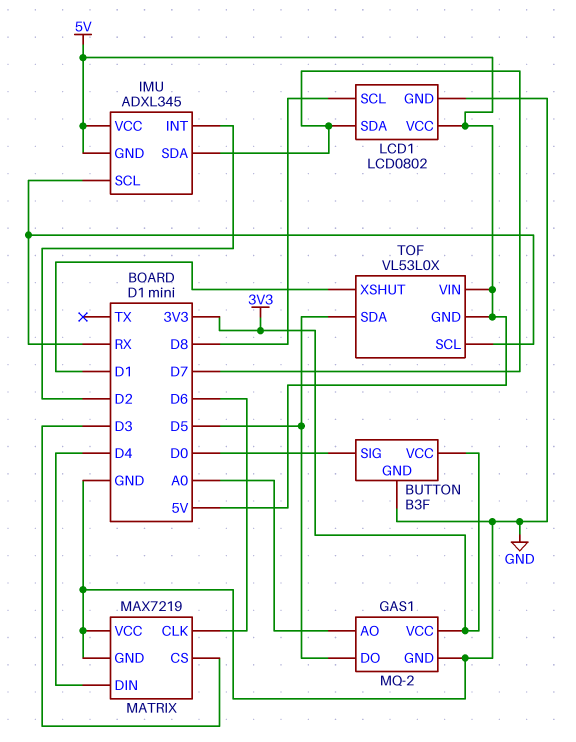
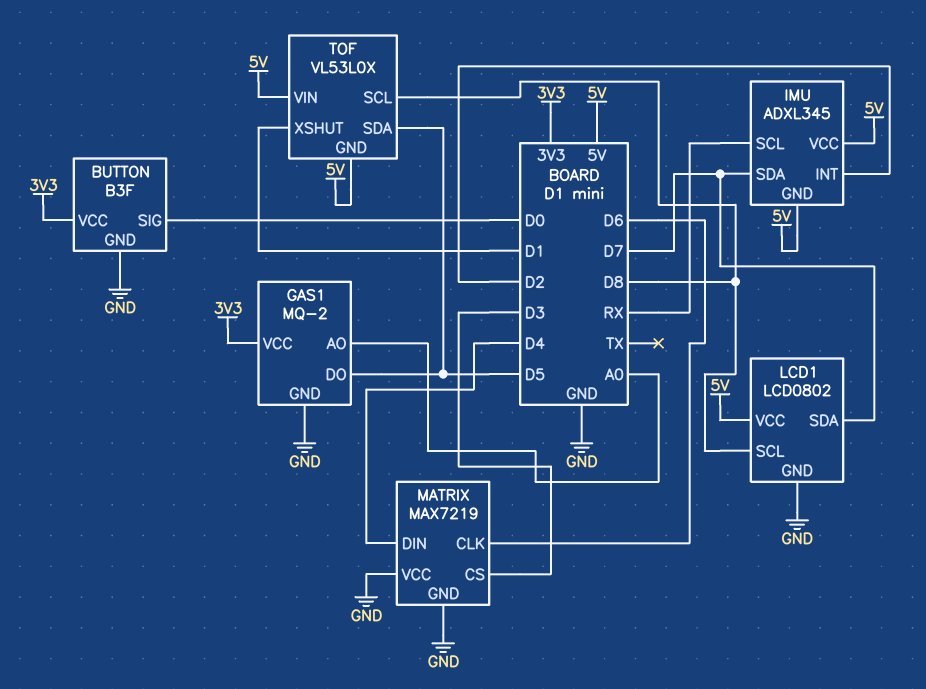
TOF pin SCL: RX -> D8

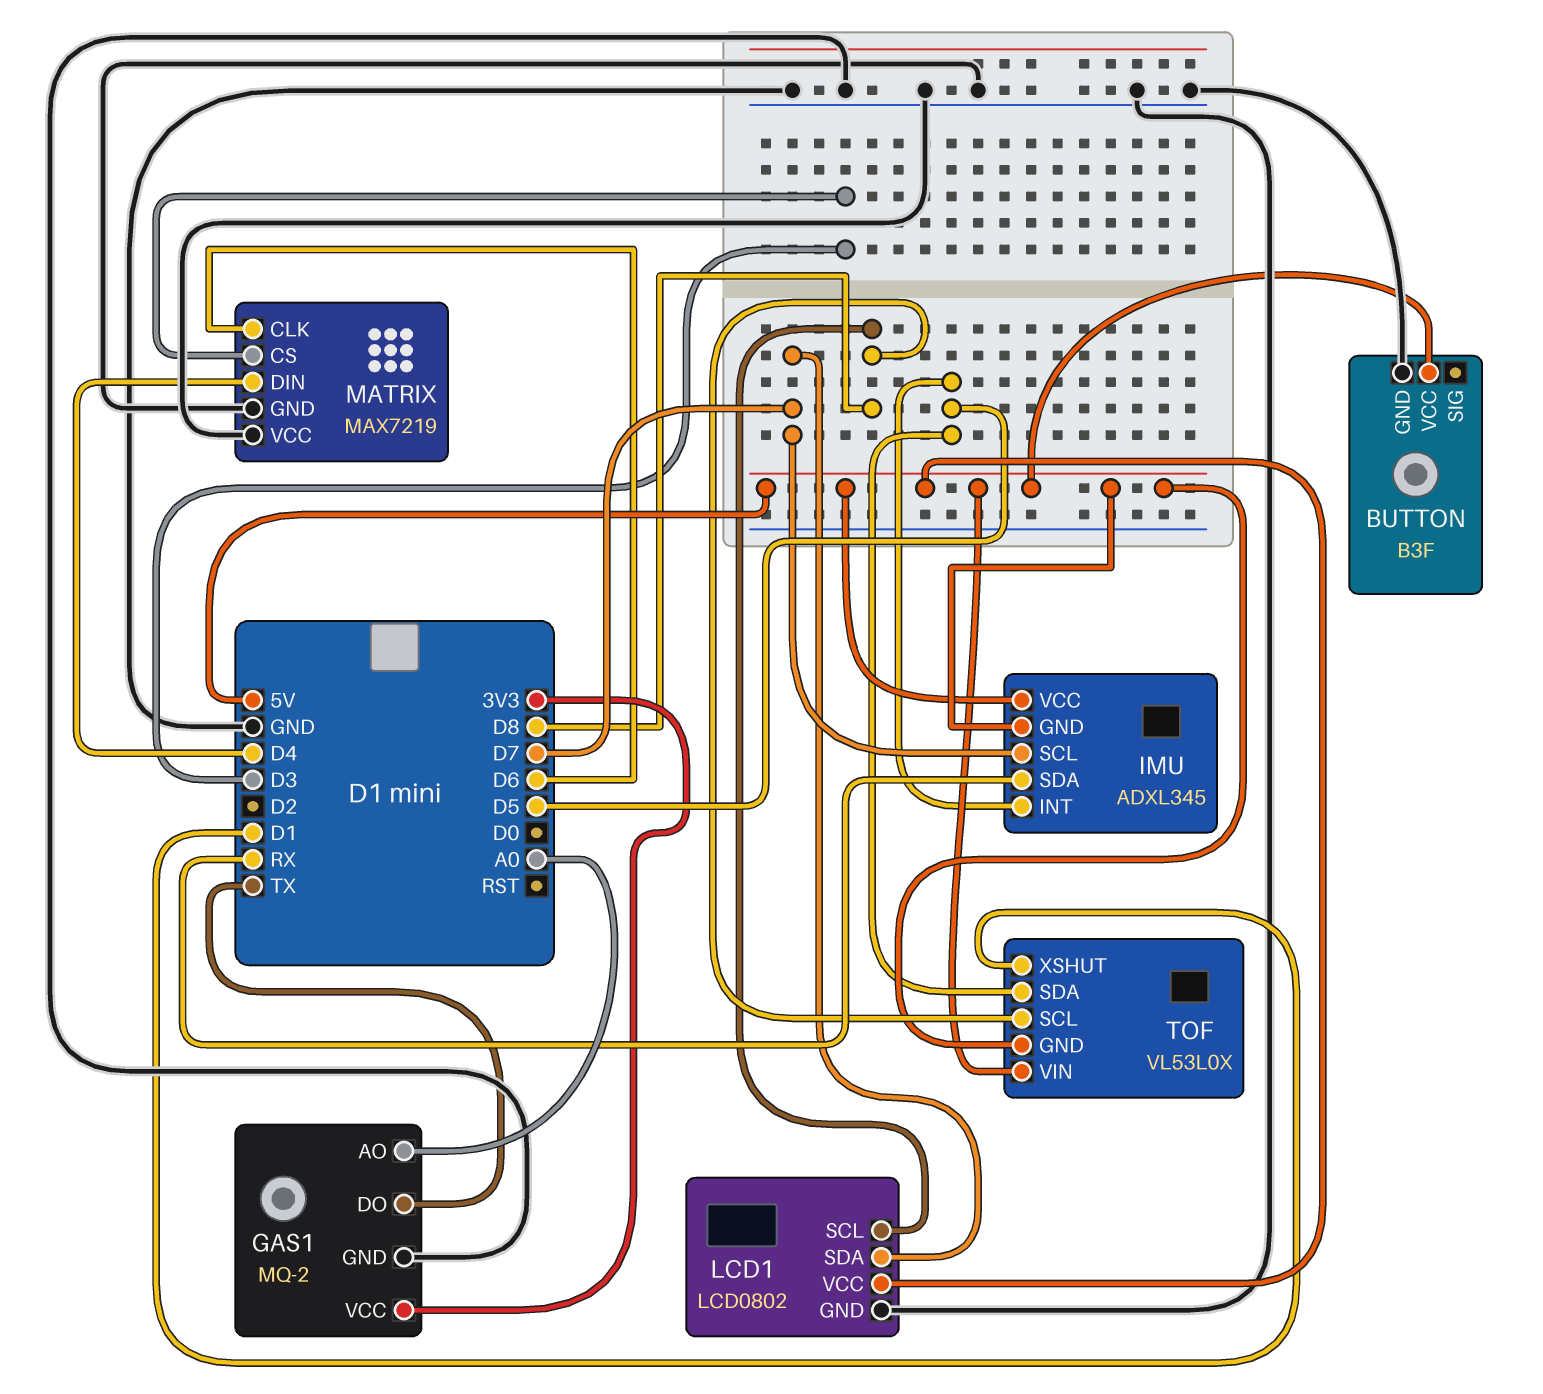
BUTTON pin SIG: D0 -> none
BUTTON pin VCC: 3V3 -> 5V
GAS1 pin DO: D5 -> TX
IMU pin INT: D2 -> D5
IMU pin SCL: RX -> D7
IMU pin SDA: D7 -> RX

